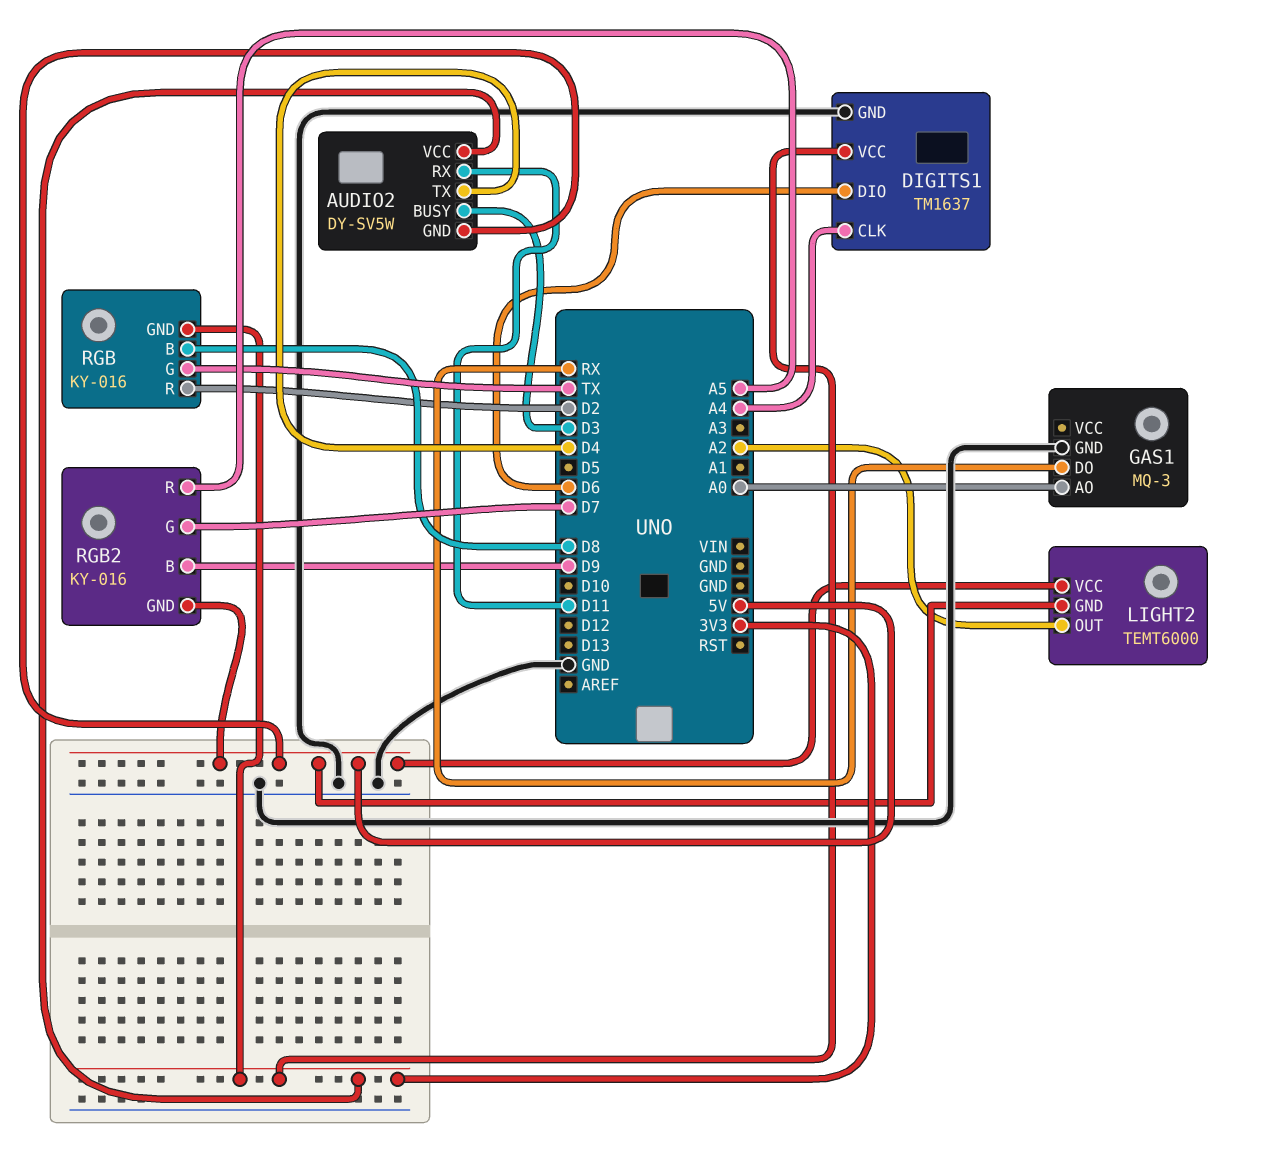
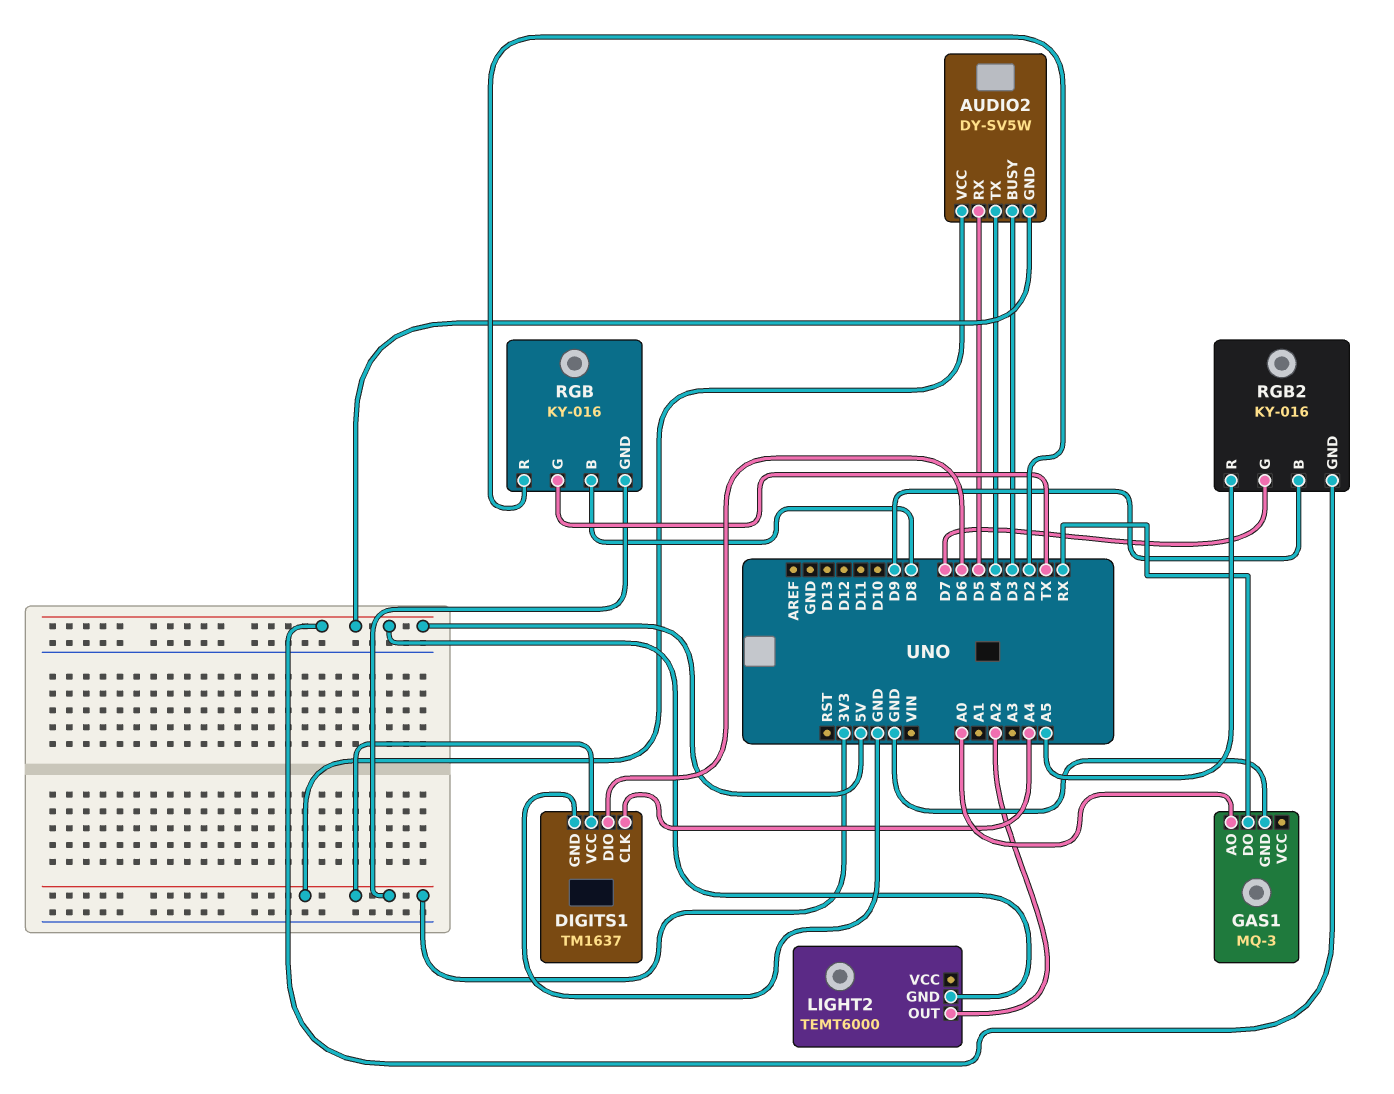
AUDIO2 pin RX: D11 -> D5
LIGHT2 pin VCC: 5V -> none

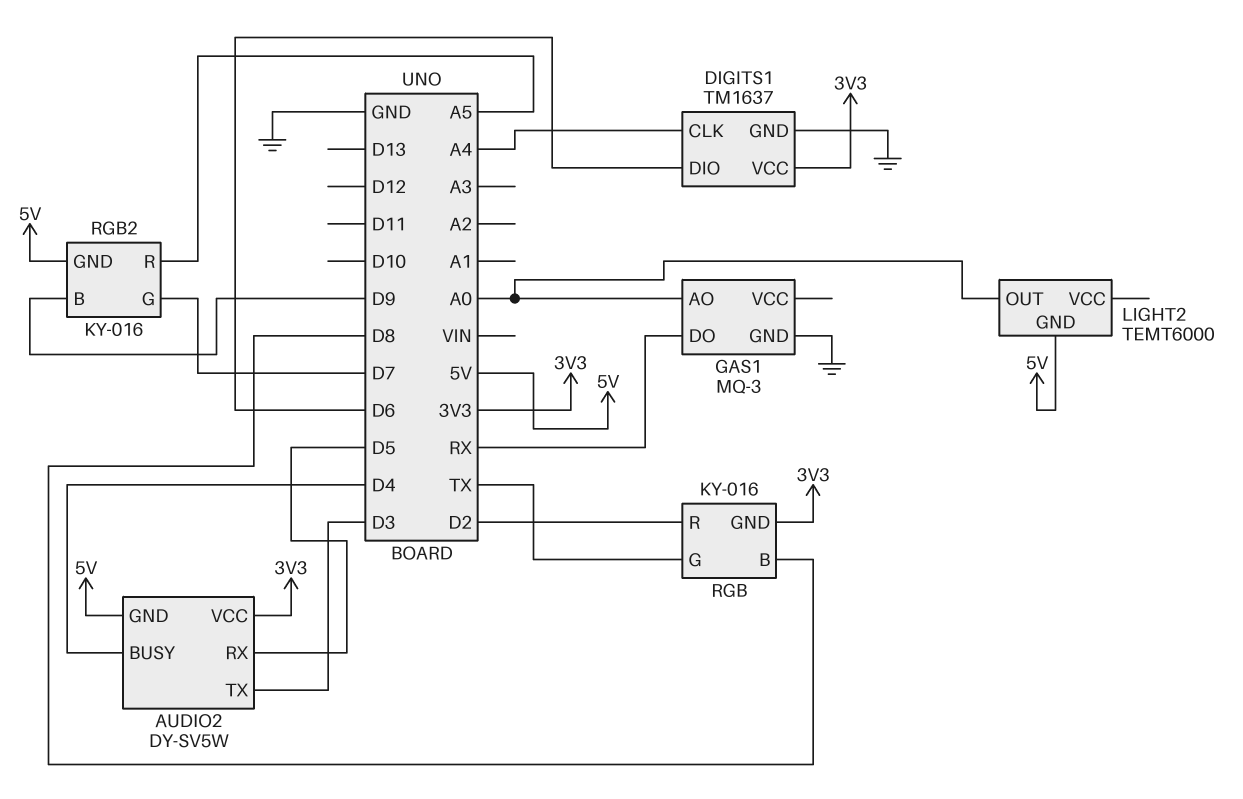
AUDIO2 pin BUSY: D3 -> D4
AUDIO2 pin TX: D4 -> D3
LIGHT2 pin OUT: A2 -> A0

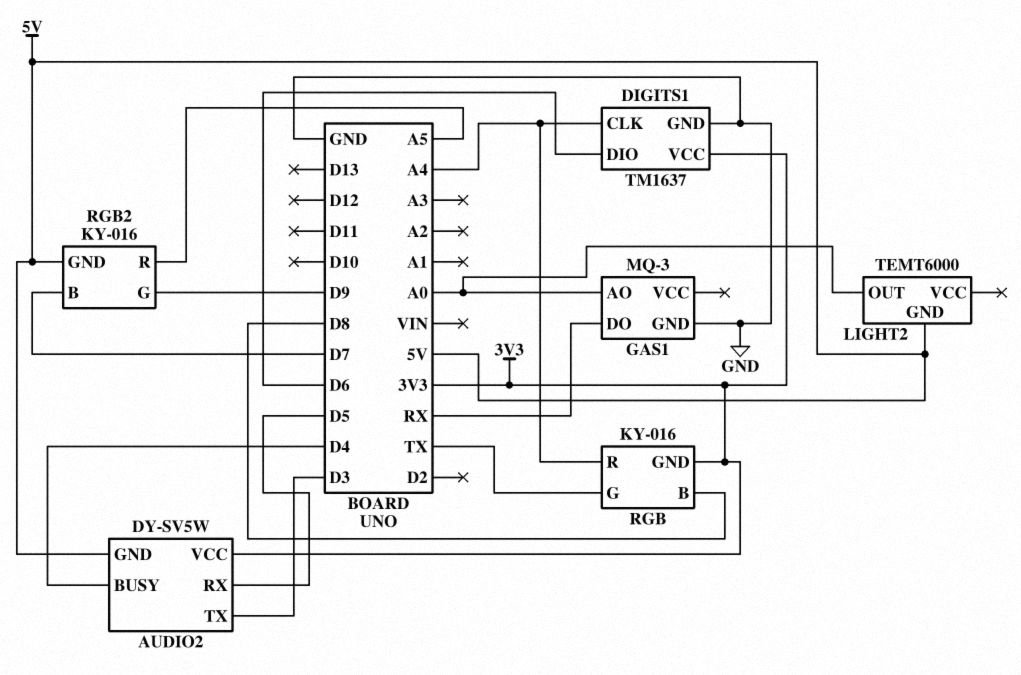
RGB pin R: D2 -> A4
RGB2 pin B: D9 -> D7
RGB2 pin G: D7 -> D9

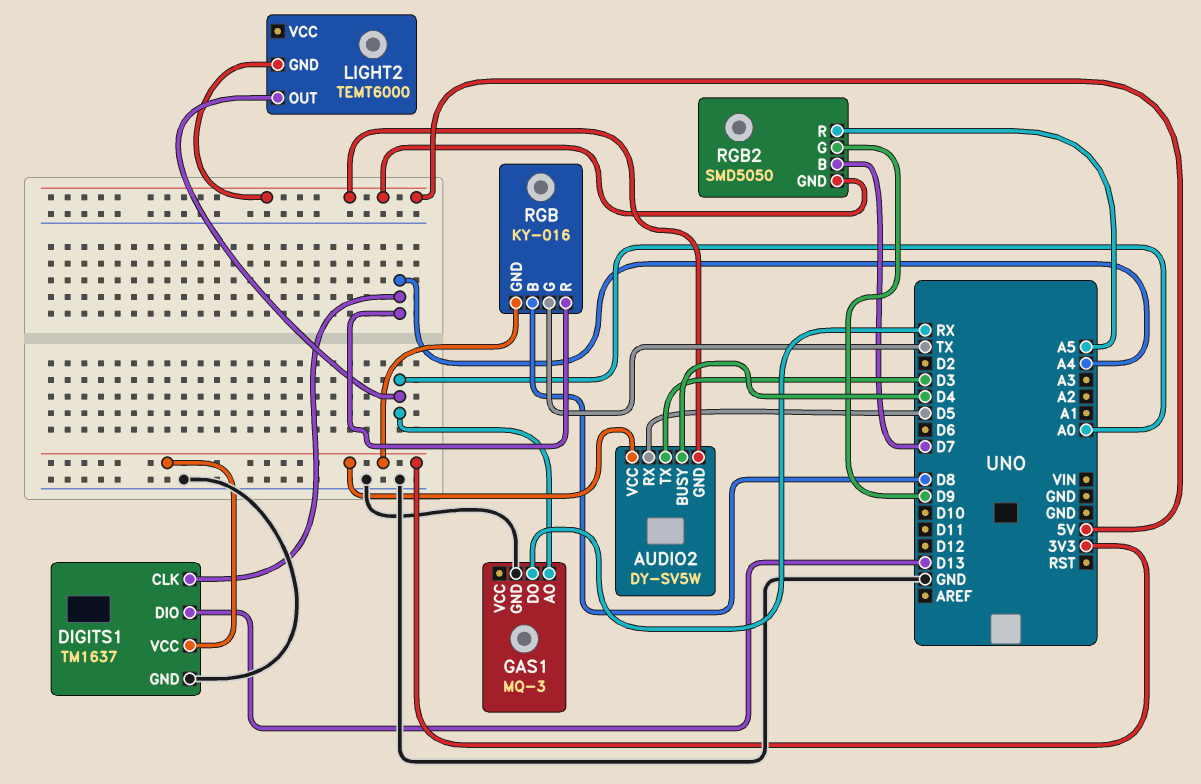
DIGITS1 pin DIO: D6 -> D13
RGB2: KY-016 -> SMD5050

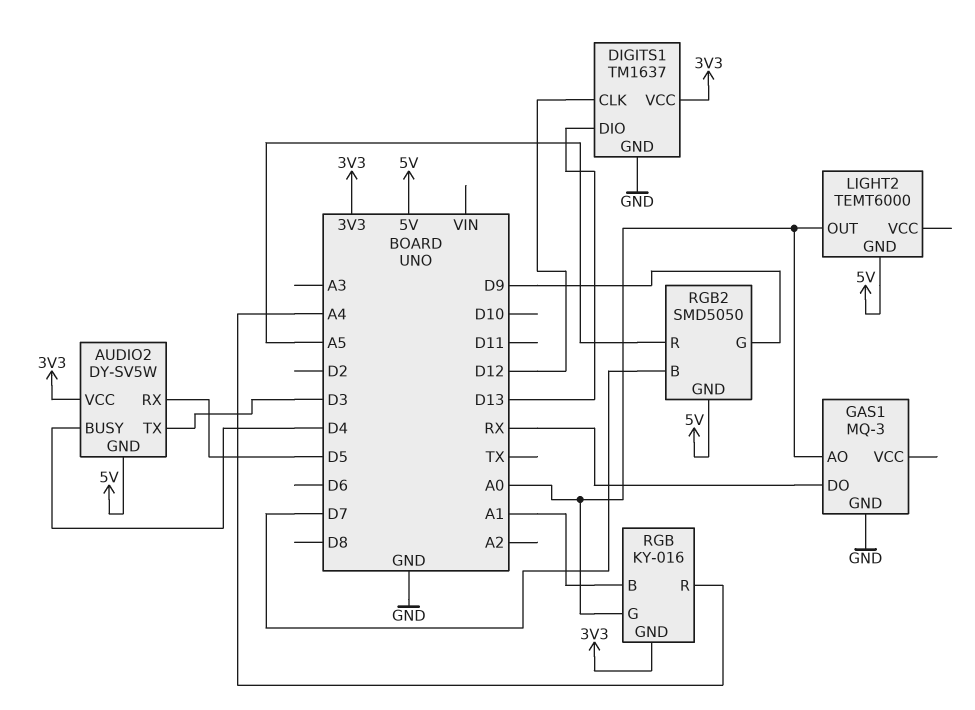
DIGITS1 pin CLK: A4 -> D12
RGB pin B: D8 -> A1
RGB pin G: TX -> A0

